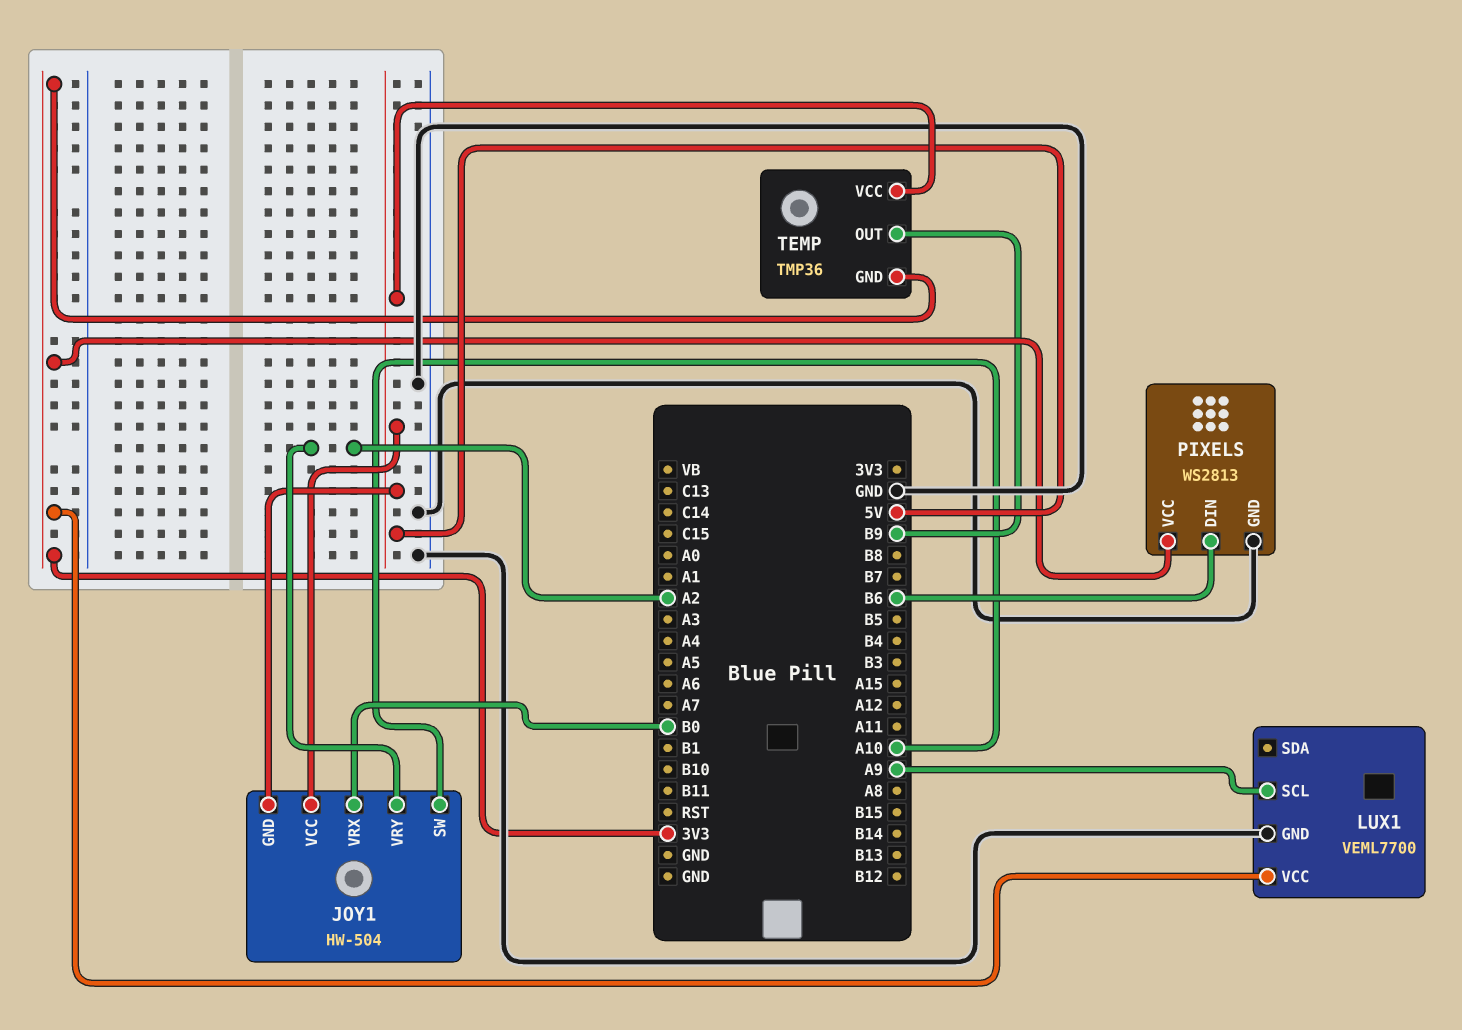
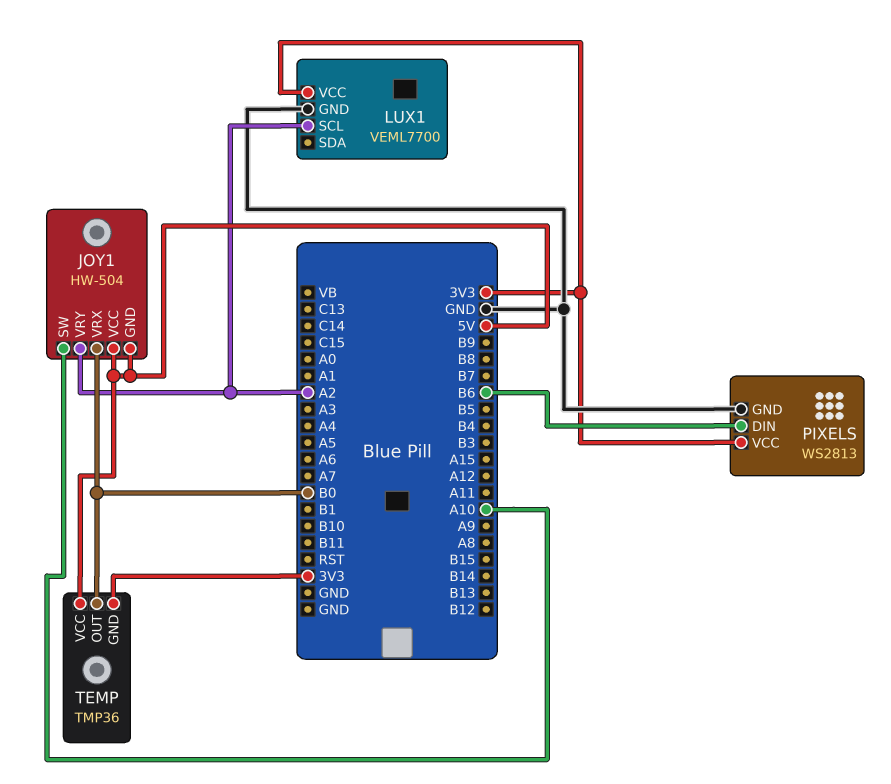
LUX1 pin SCL: A9 -> A2
TEMP pin OUT: B9 -> B0

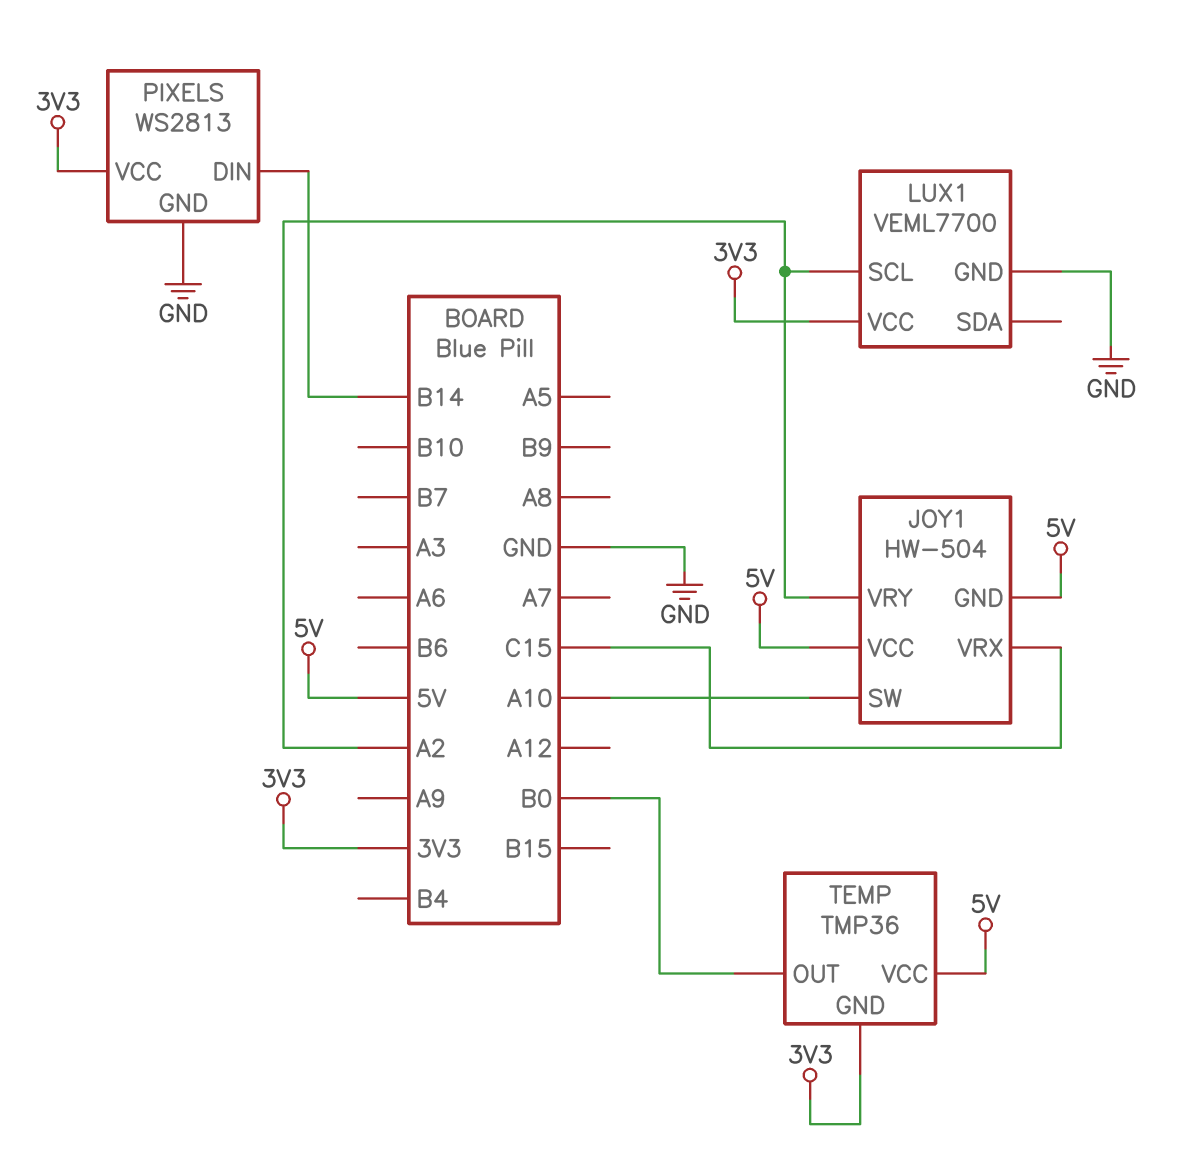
JOY1 pin VRX: B0 -> C15
PIXELS pin DIN: B6 -> B14

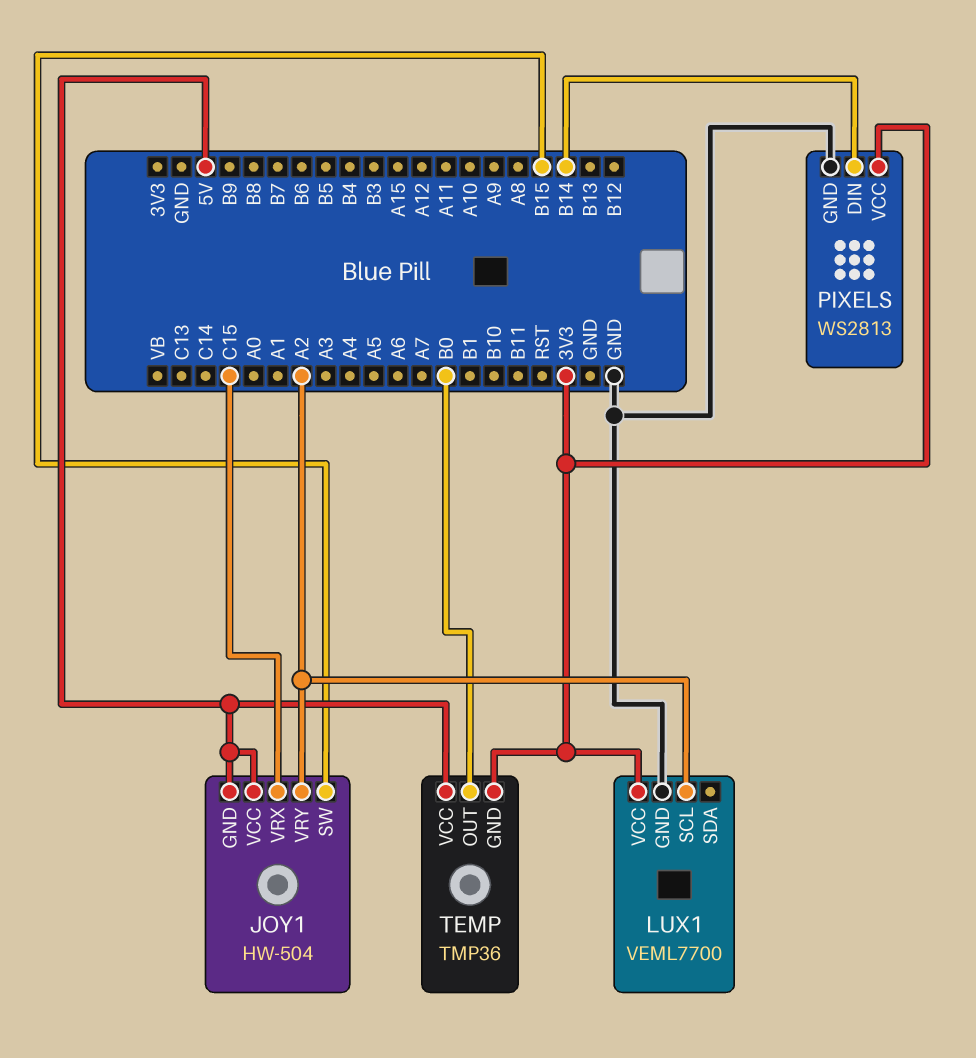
JOY1 pin SW: A10 -> B15

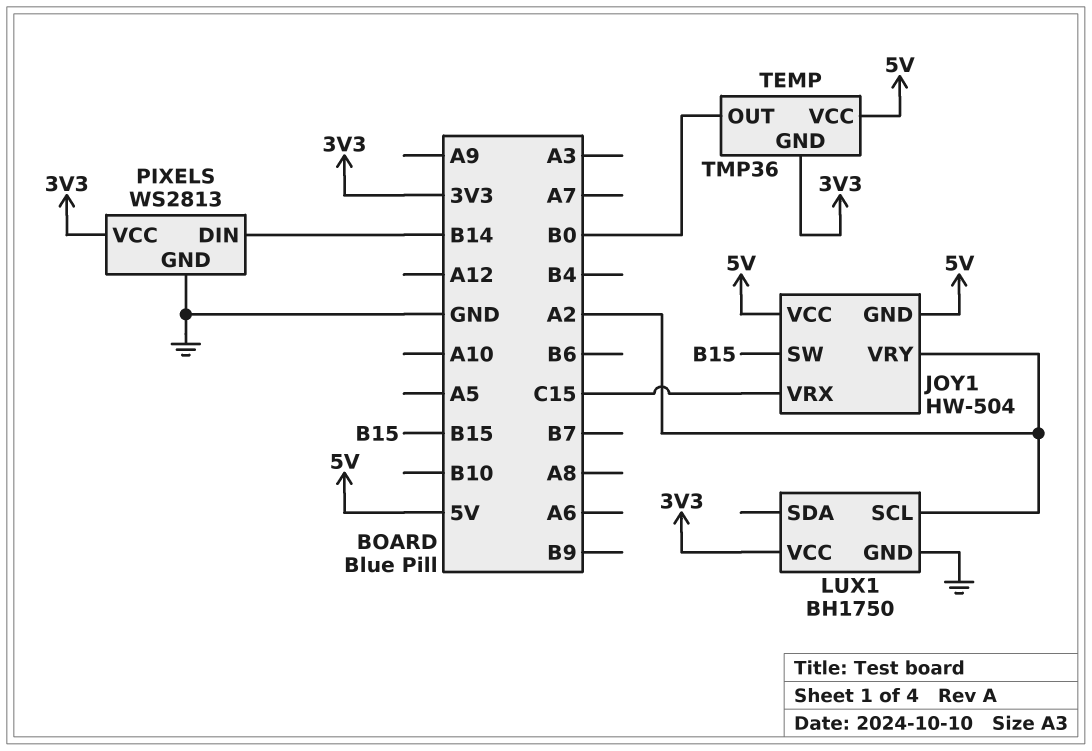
LUX1: VEML7700 -> BH1750

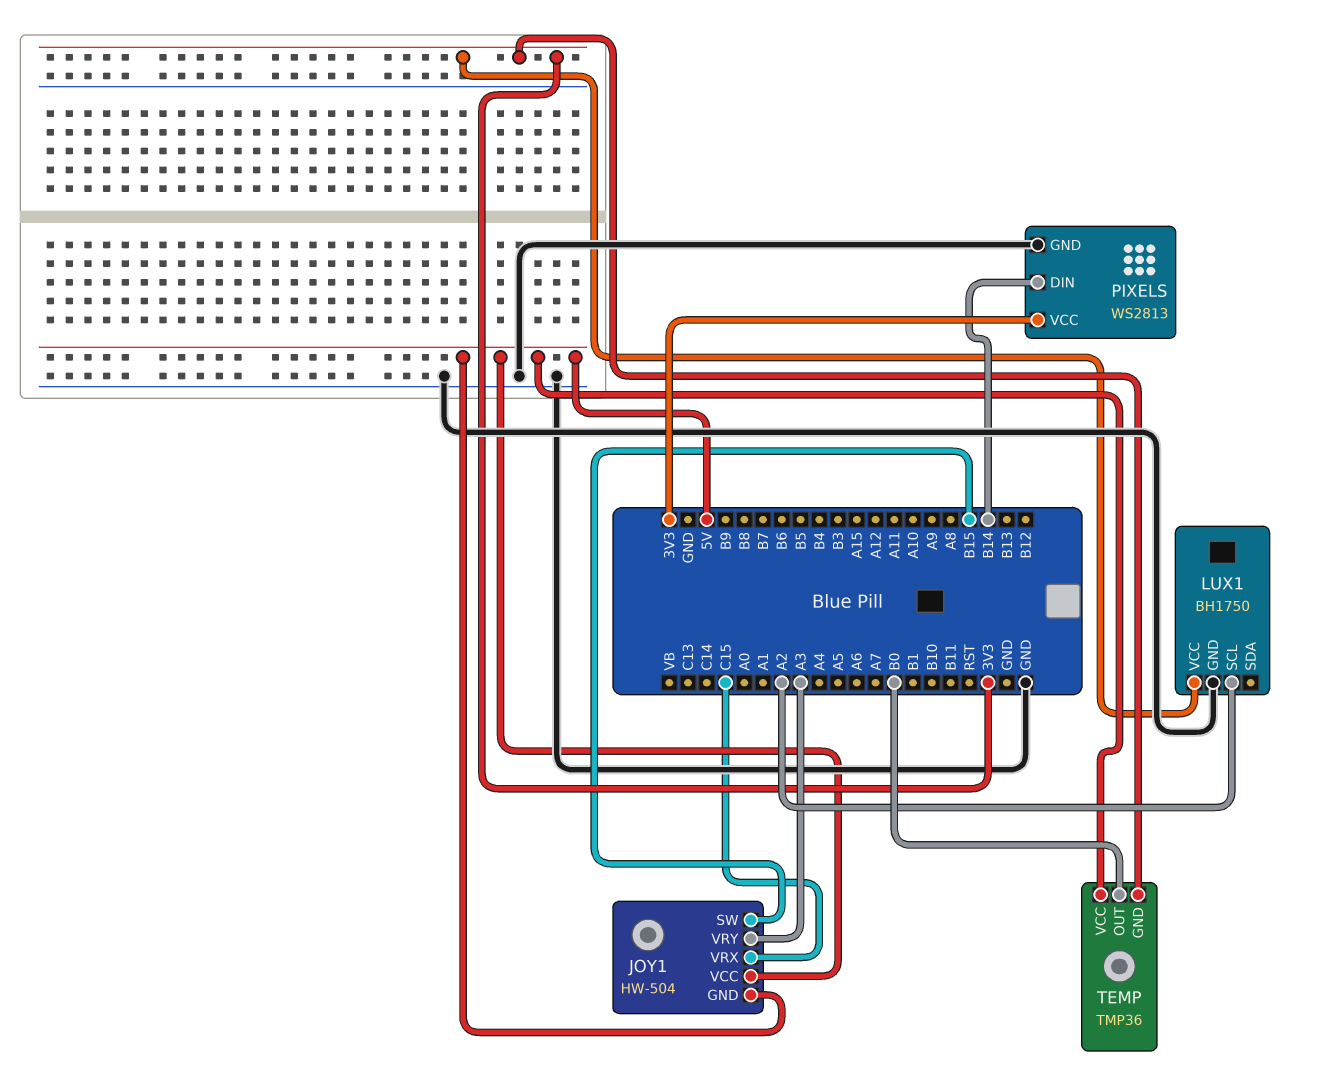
JOY1 pin VRY: A2 -> A3

